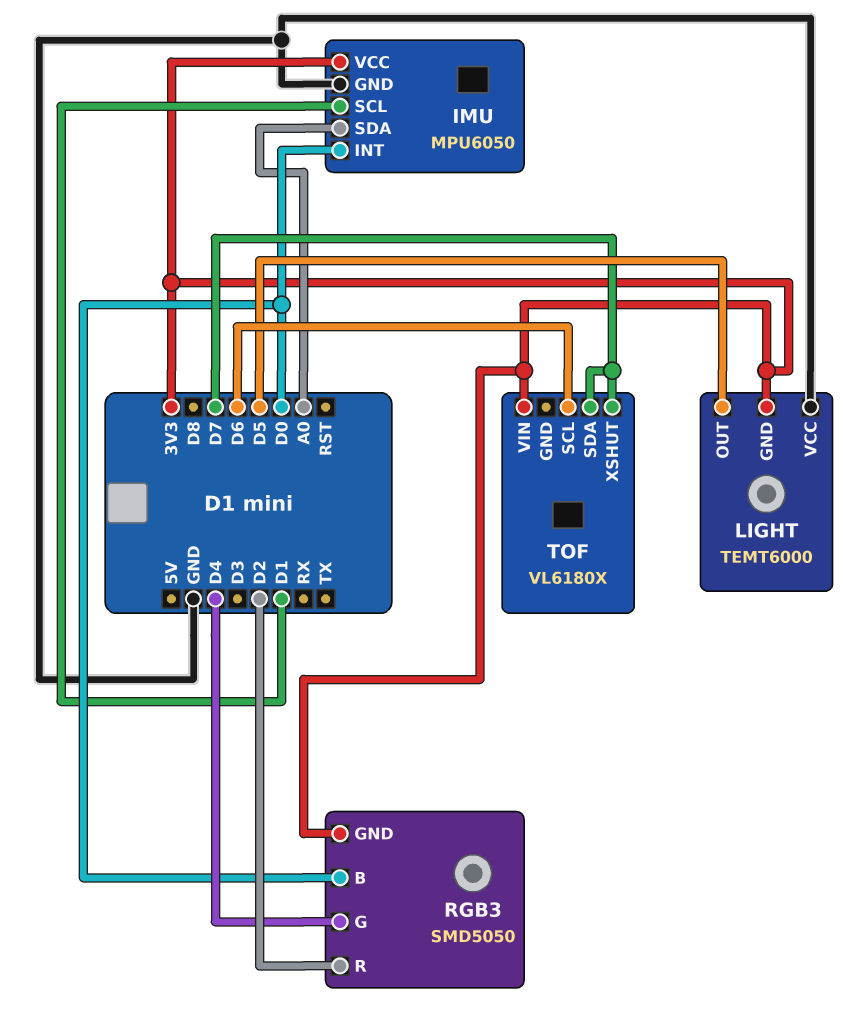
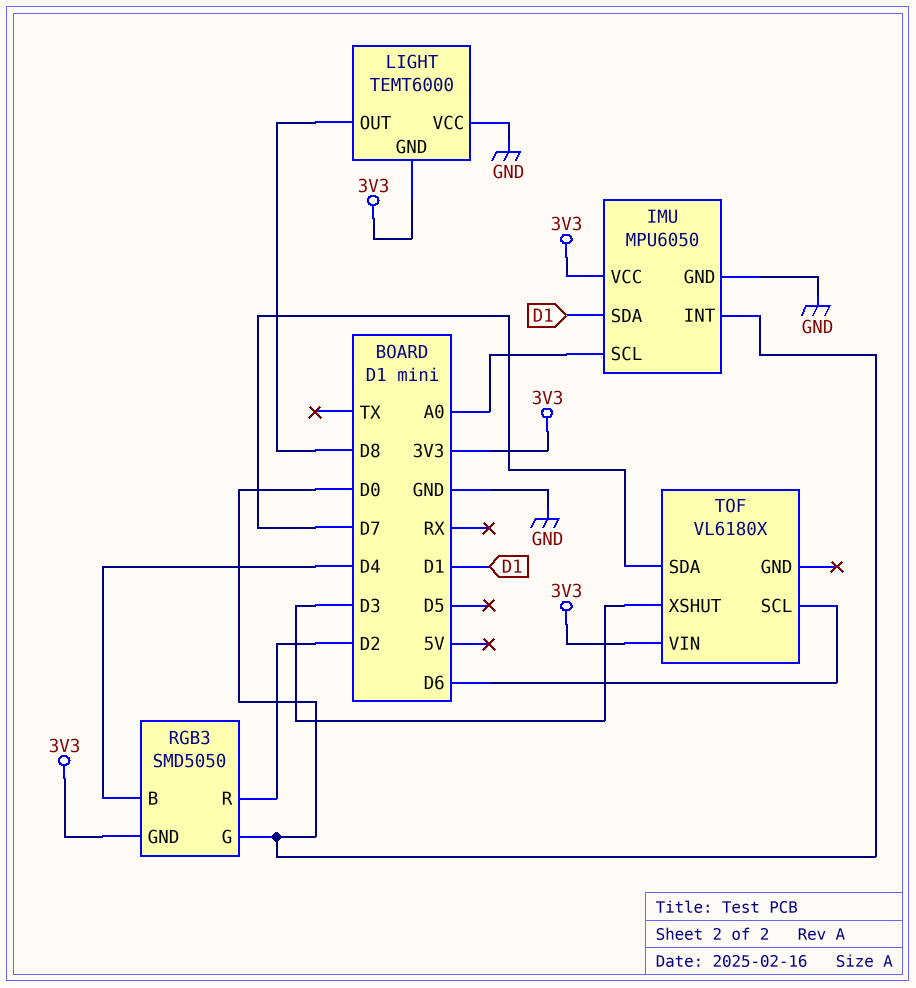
IMU pin SCL: D1 -> A0
IMU pin SDA: A0 -> D1
LIGHT pin OUT: D5 -> D8
RGB3 pin B: D0 -> D4
RGB3 pin G: D4 -> D0
TOF pin XSHUT: D7 -> D3

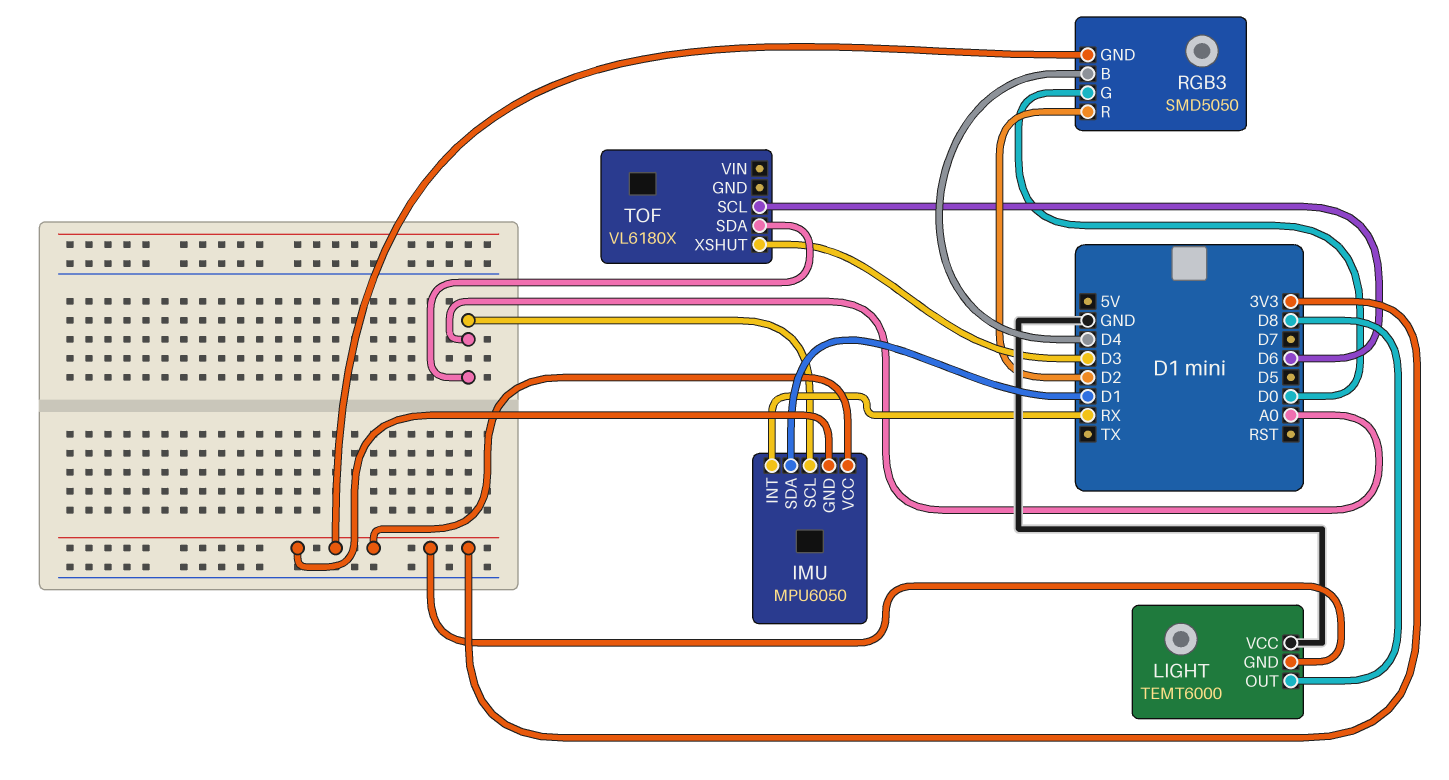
IMU pin GND: GND -> 3V3
IMU pin INT: D0 -> RX
TOF pin SDA: D7 -> A0
TOF pin VIN: 3V3 -> none

